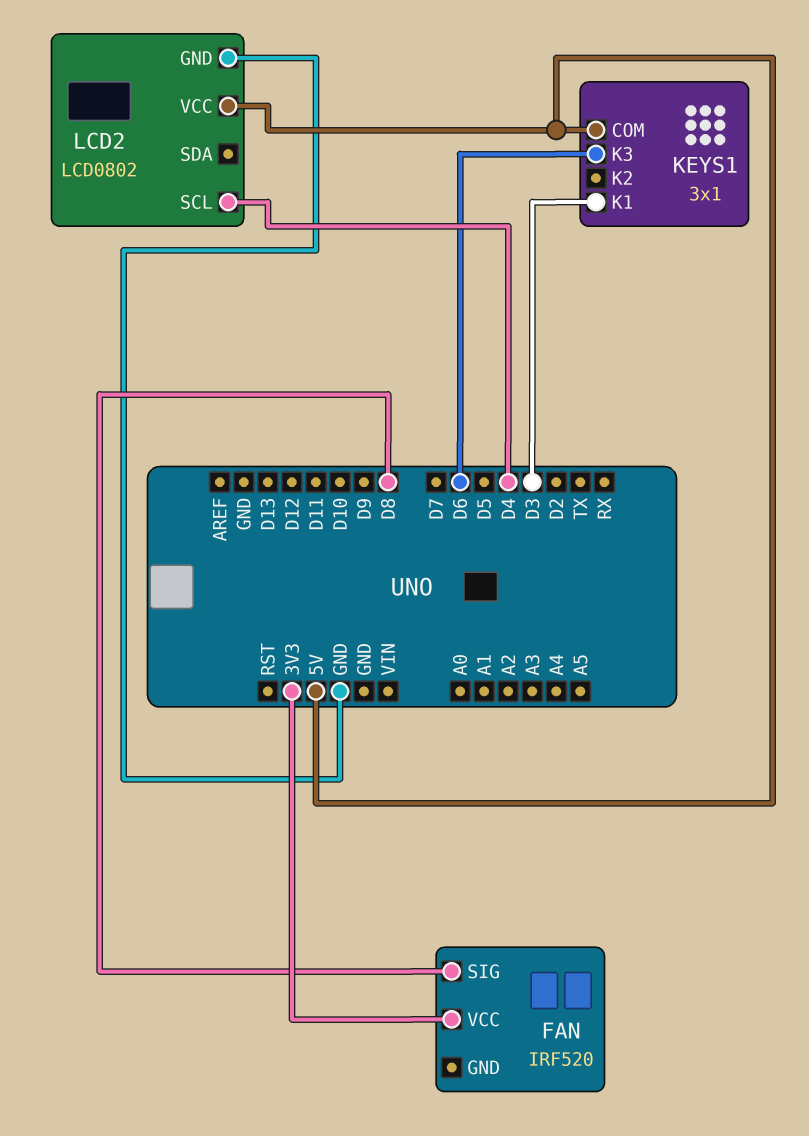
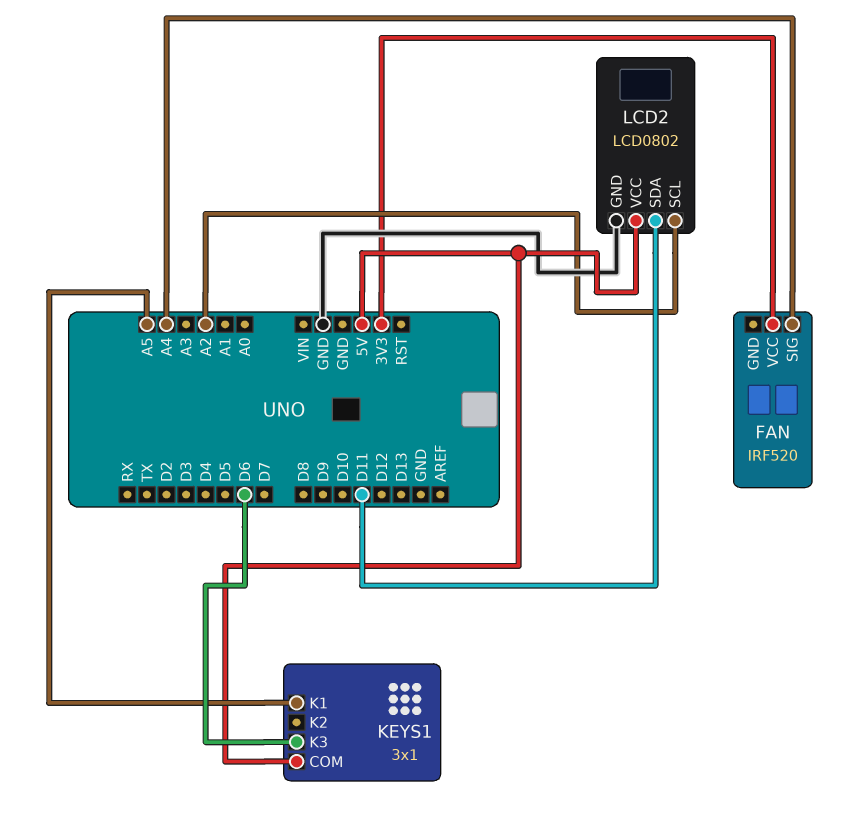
FAN pin SIG: D8 -> A4
KEYS1 pin K1: D3 -> A5
LCD2 pin SCL: D4 -> A2
LCD2 pin SDA: none -> D11

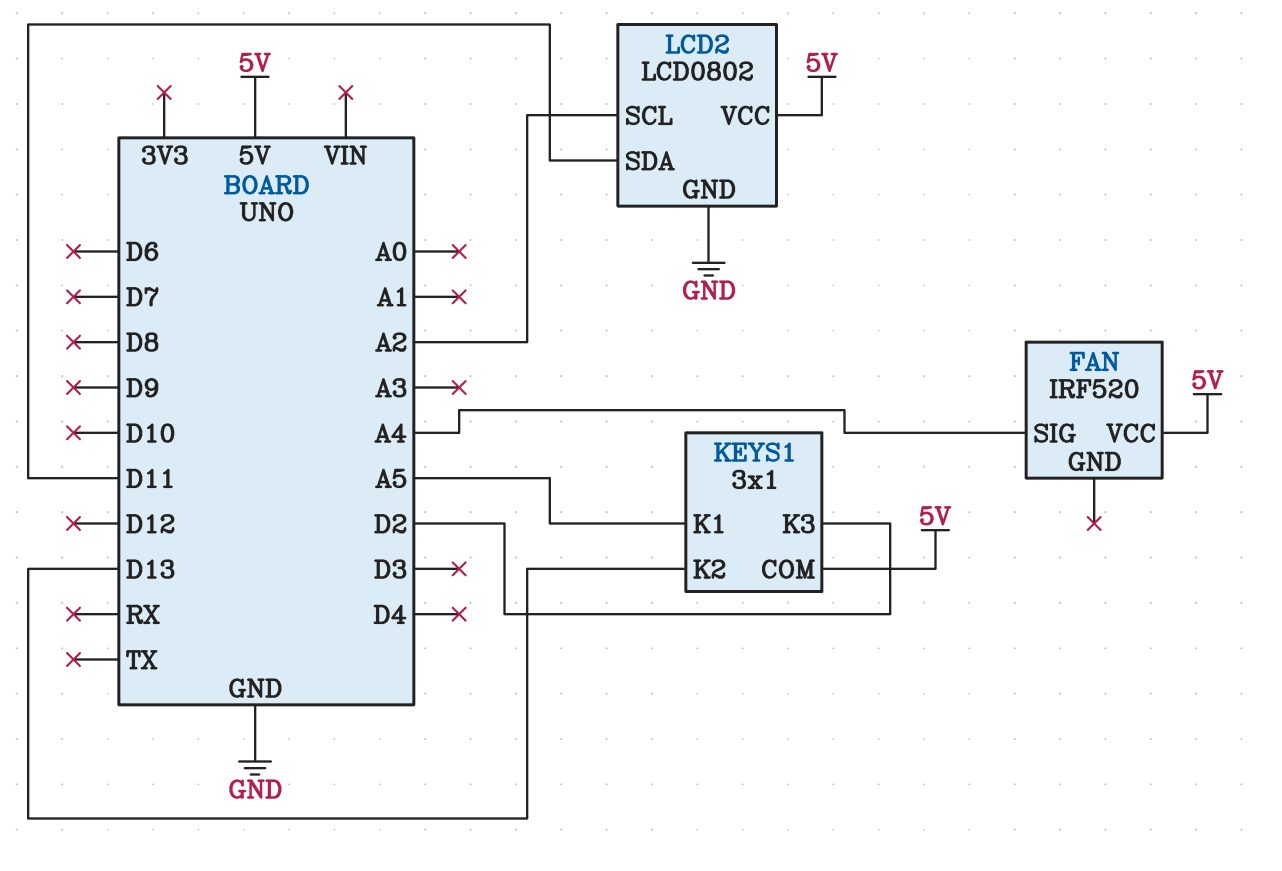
FAN pin VCC: 3V3 -> 5V
KEYS1 pin K2: none -> D13
KEYS1 pin K3: D6 -> D2

